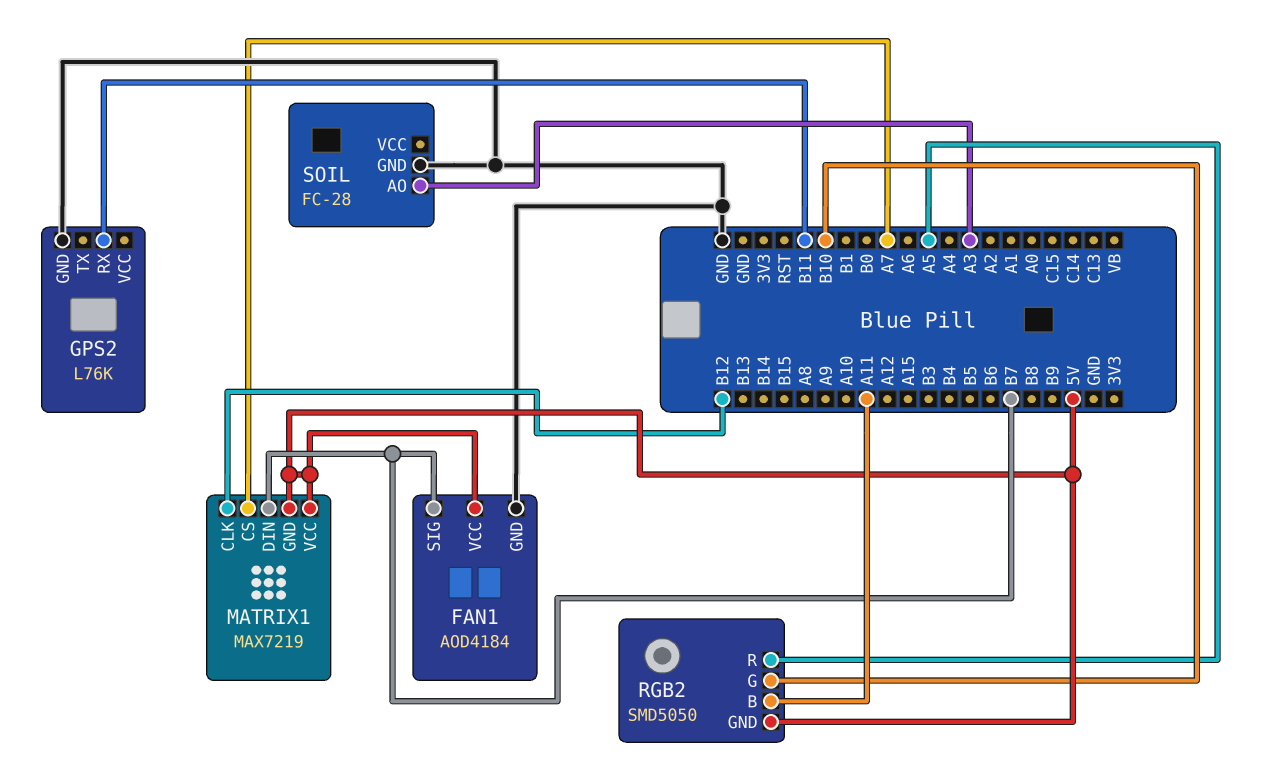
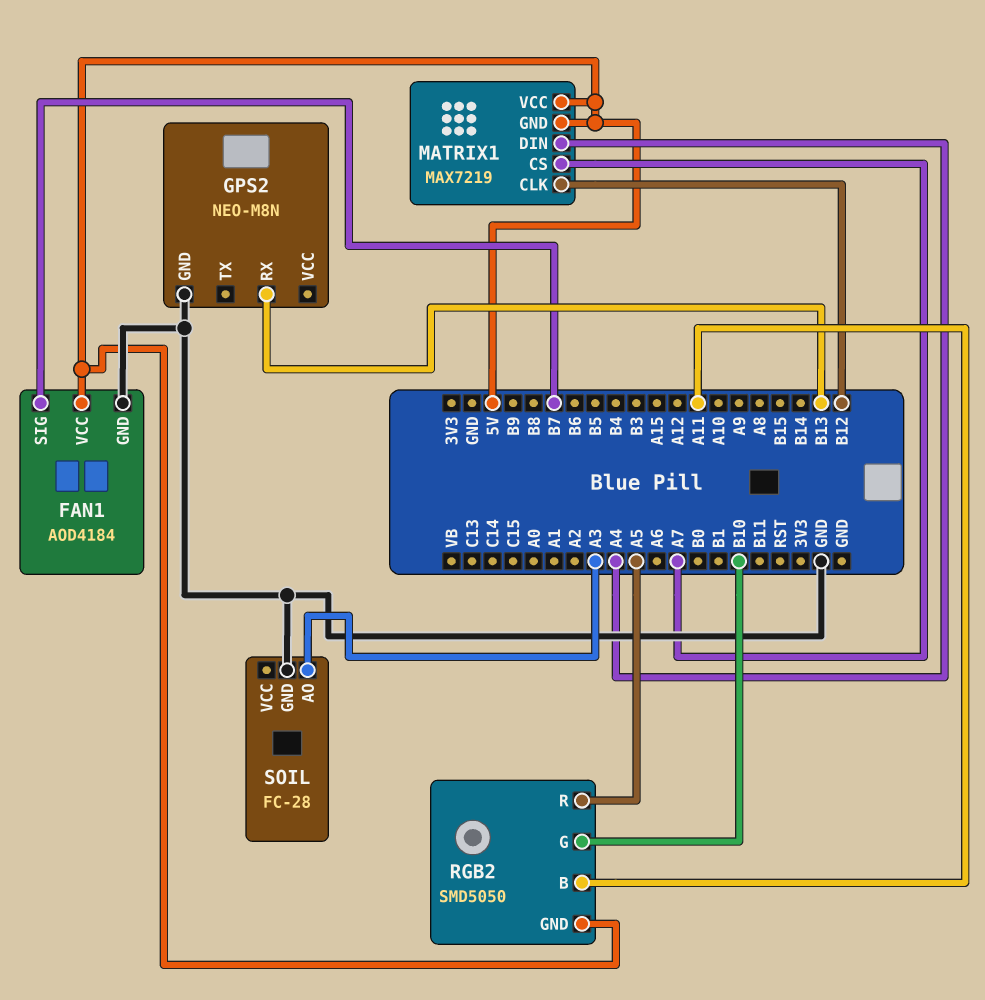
GPS2: L76K -> NEO-M8N
GPS2 pin RX: B11 -> B13
MATRIX1 pin DIN: B7 -> A4

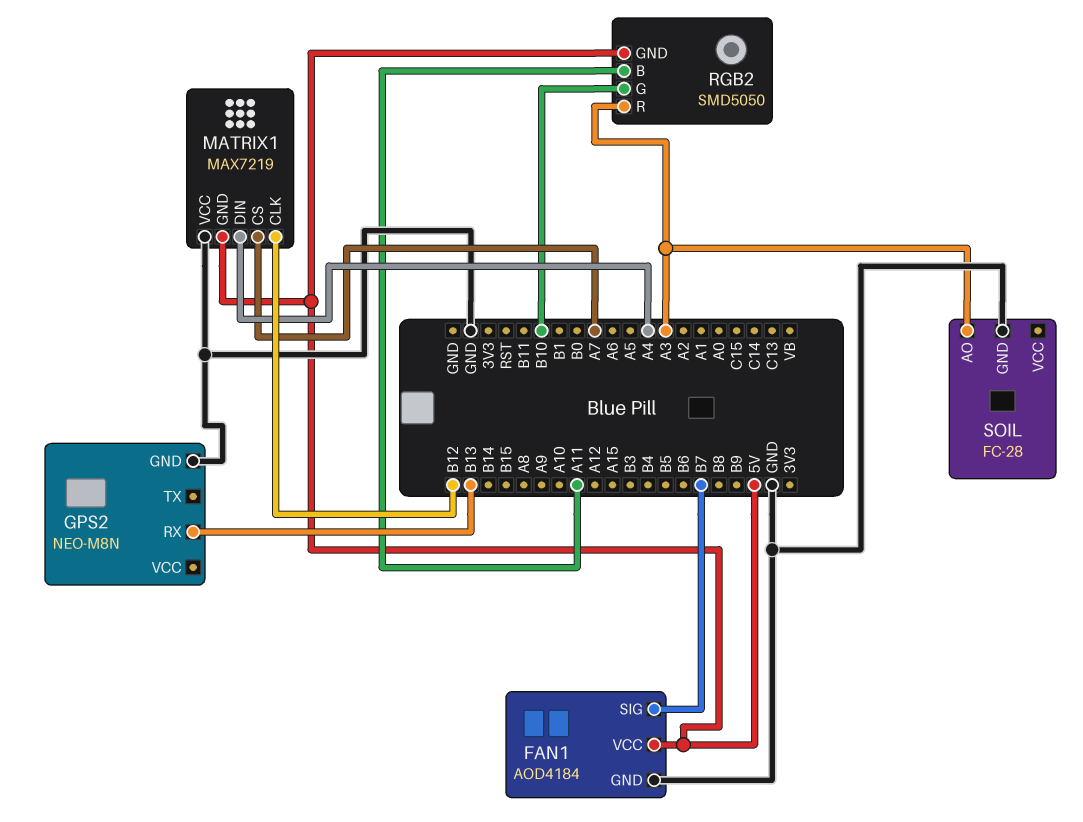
MATRIX1 pin VCC: 5V -> GND
RGB2 pin R: A5 -> A3

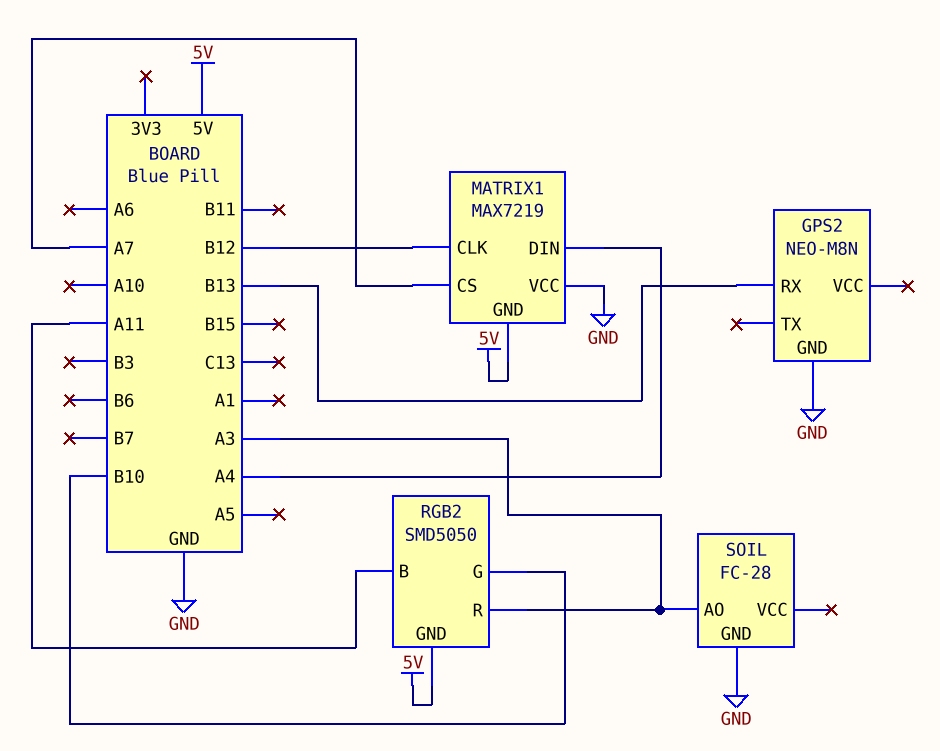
FAN1: AOD4184 -> none
FAN1 pin GND: GND -> none
FAN1 pin SIG: B7 -> none
FAN1 pin VCC: 5V -> none

